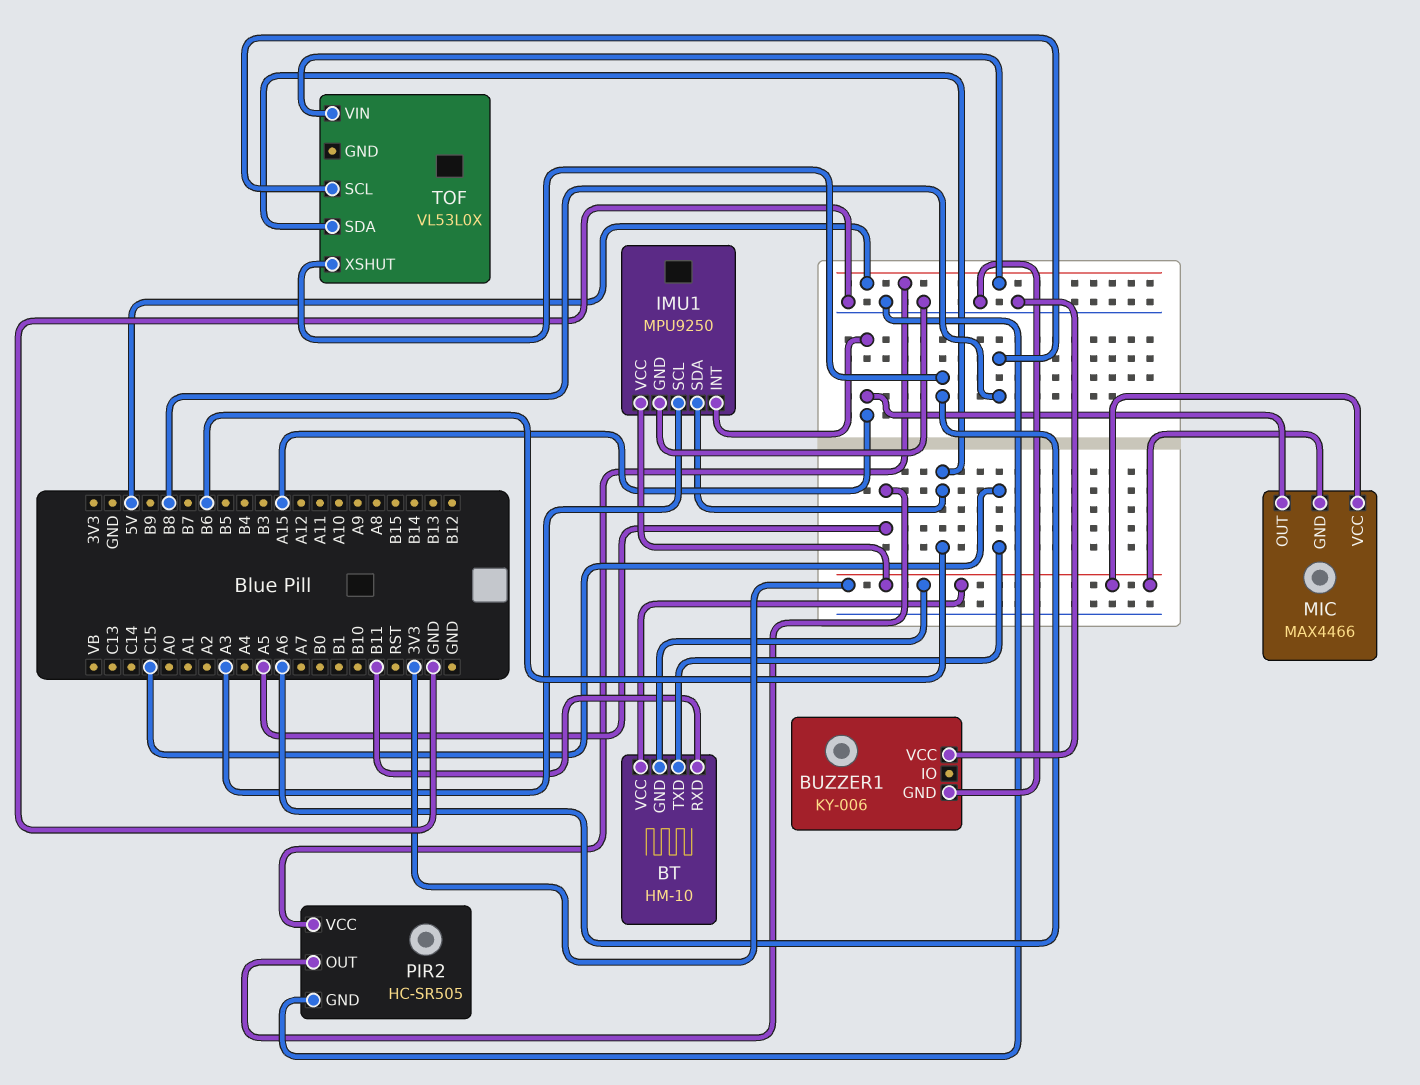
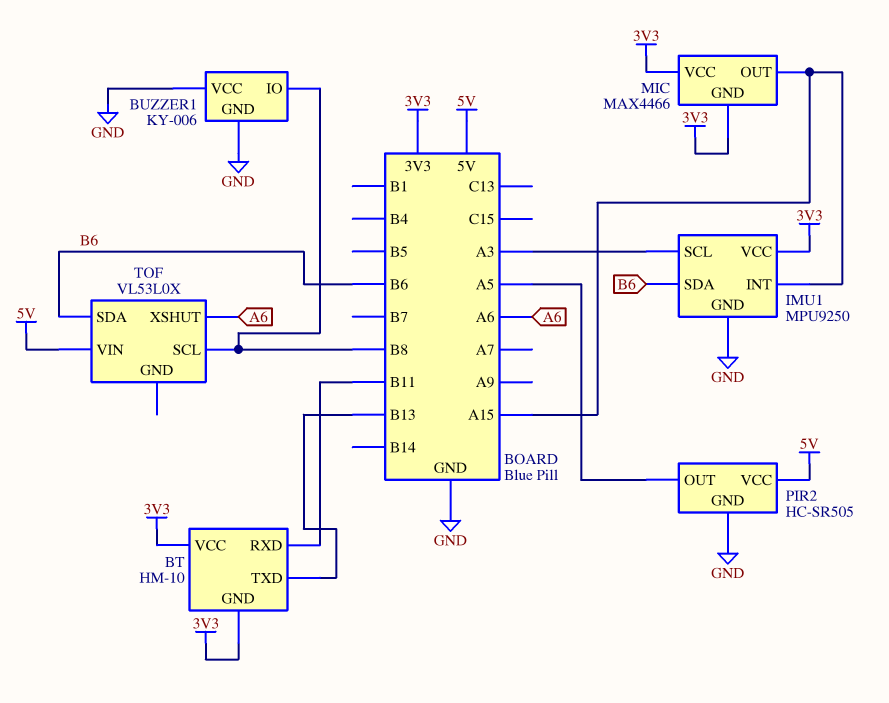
BT pin TXD: C15 -> B13
BUZZER1 pin IO: none -> B8

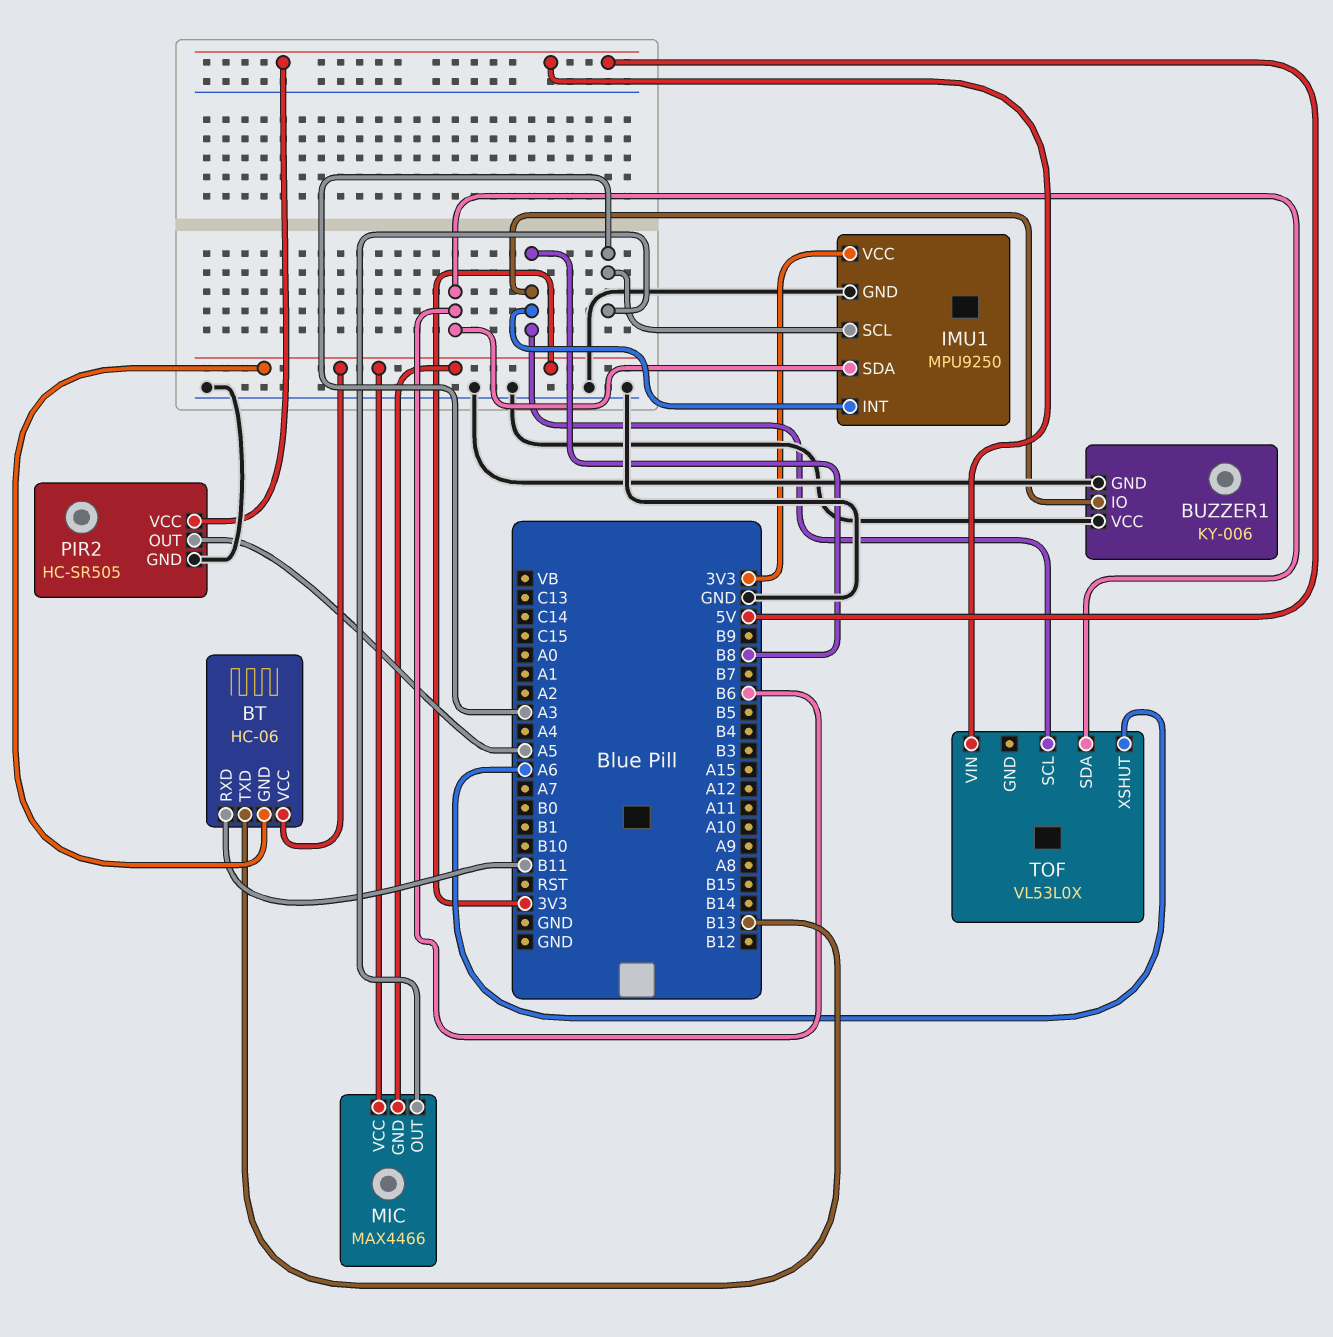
BT: HM-10 -> HC-06
IMU1 pin INT: A15 -> B8
MIC pin OUT: A15 -> A3

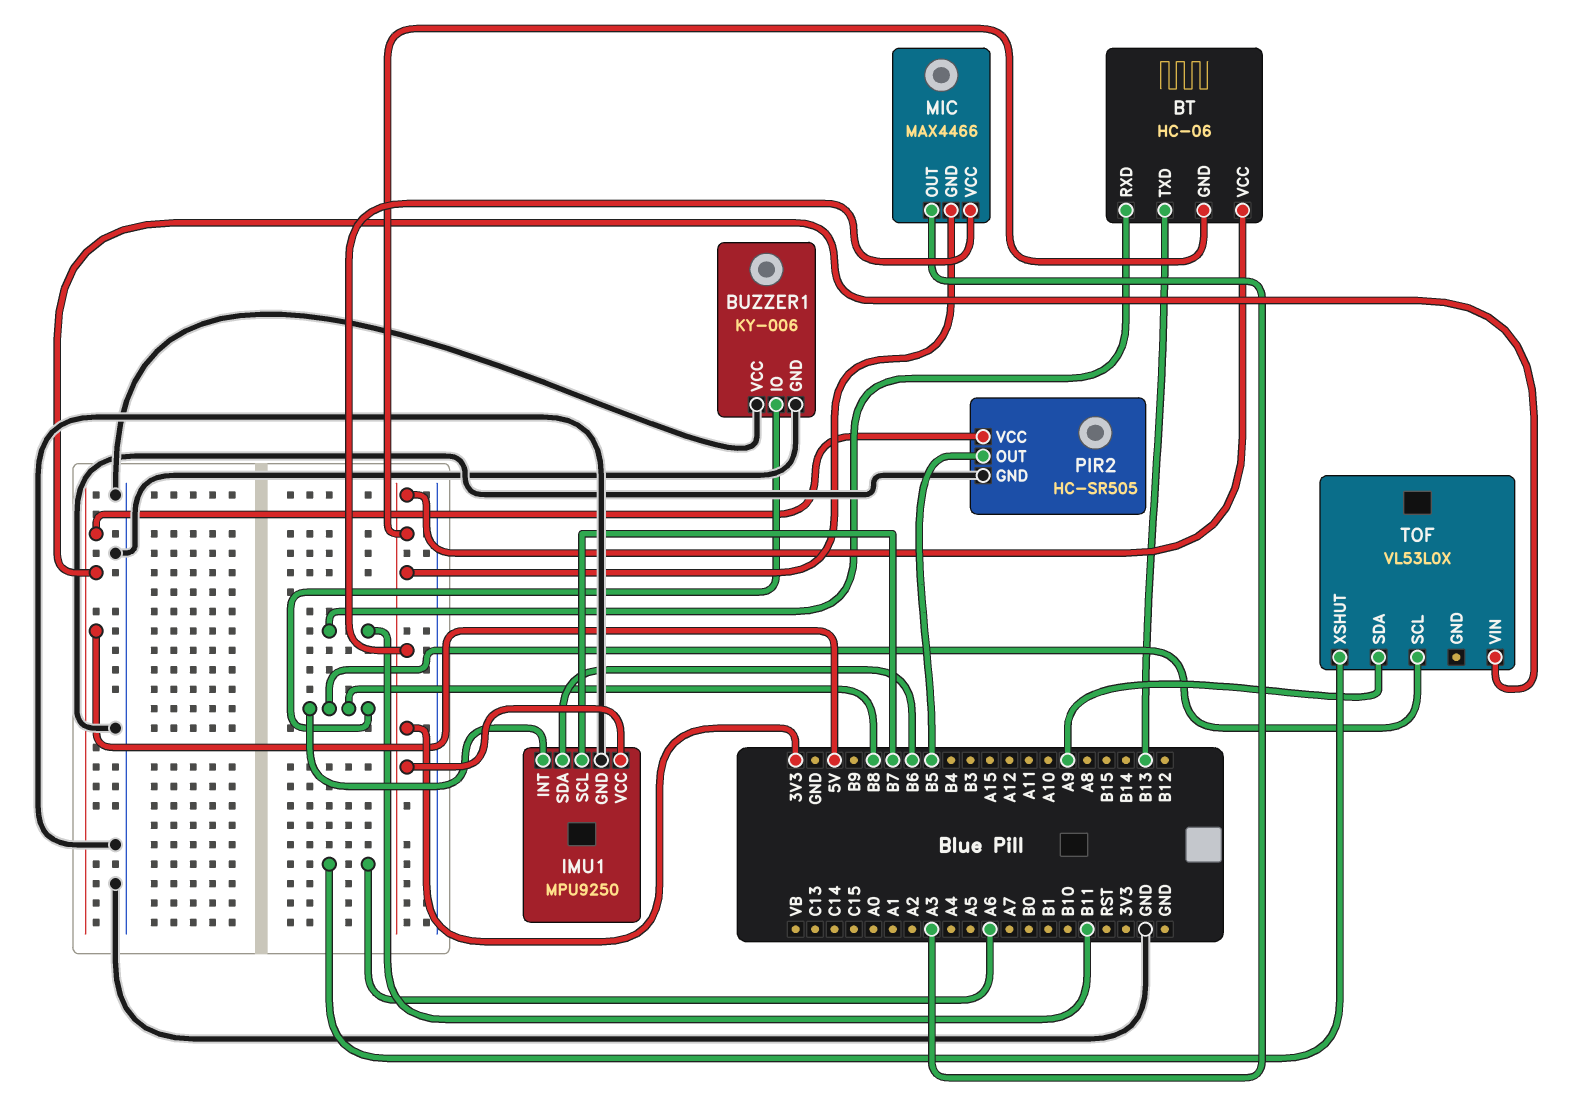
IMU1 pin SCL: A3 -> B7
PIR2 pin OUT: A5 -> B5
TOF pin SDA: B6 -> A9

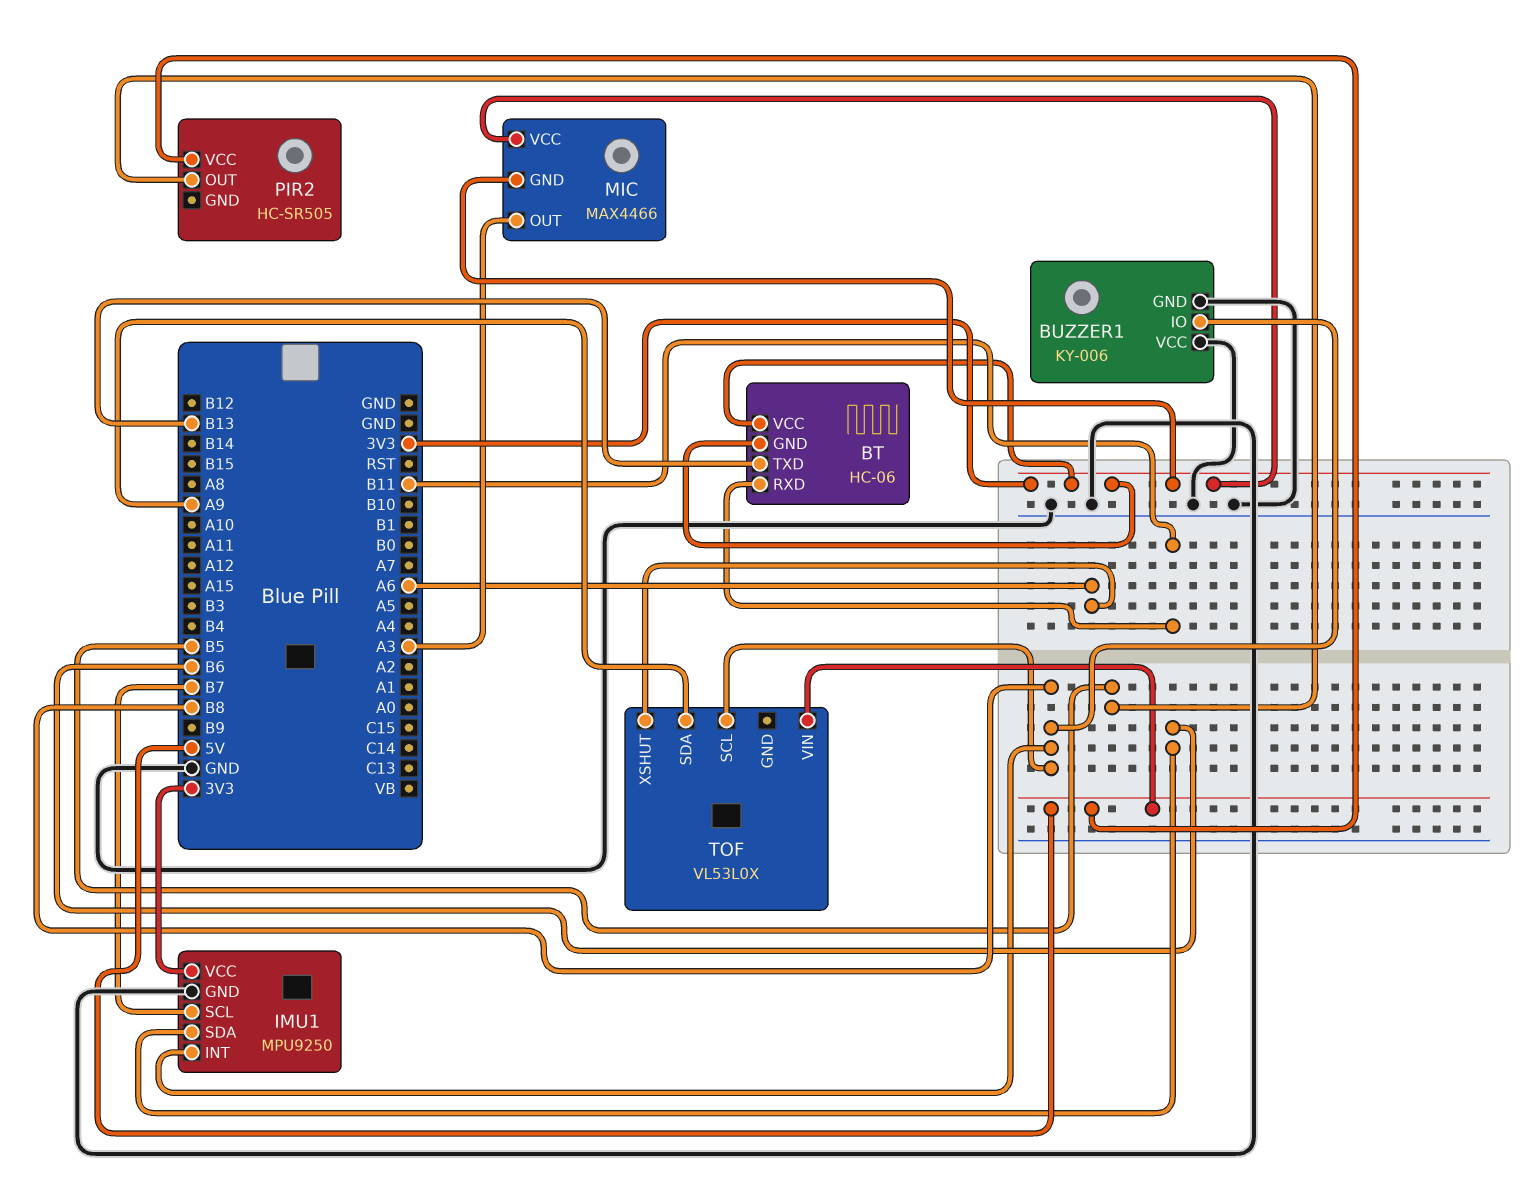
PIR2 pin GND: GND -> none

